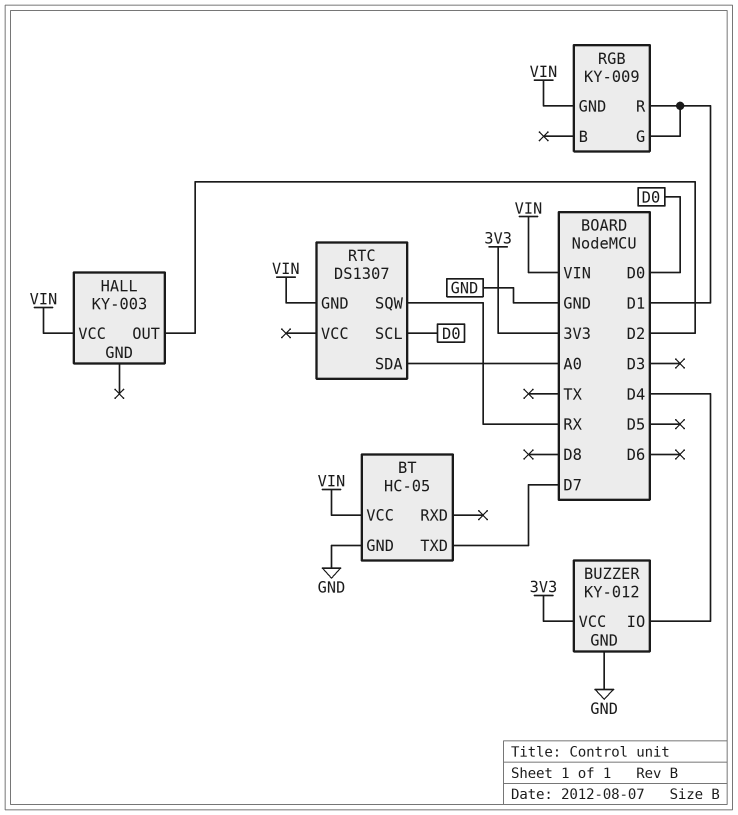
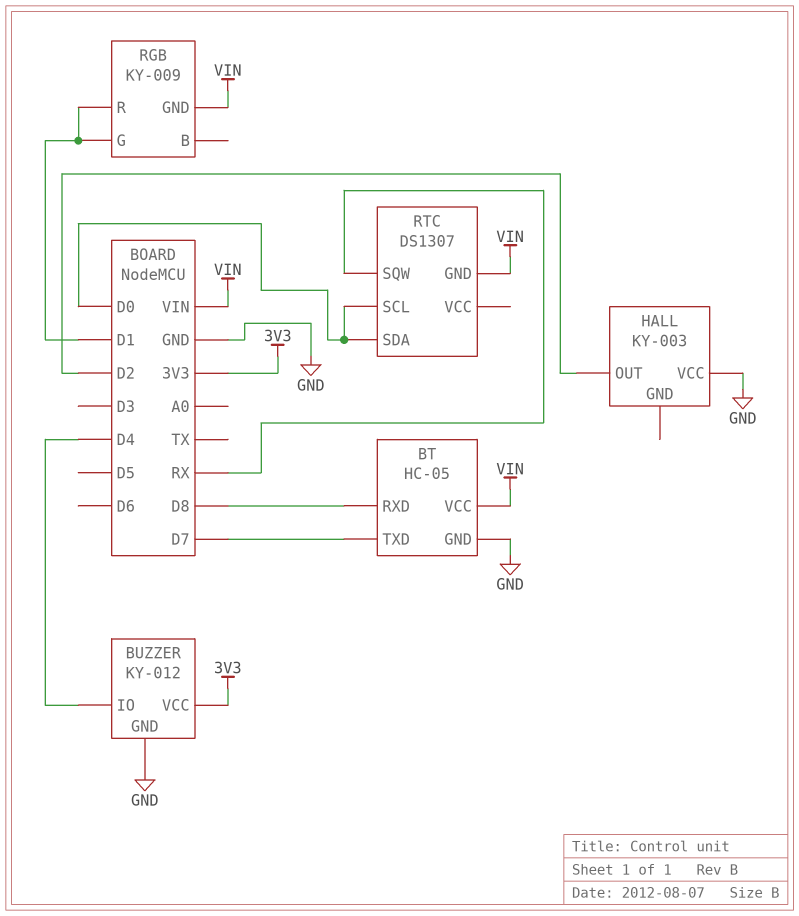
BT pin RXD: none -> D8
HALL pin VCC: VIN -> GND
RTC pin SDA: A0 -> D0

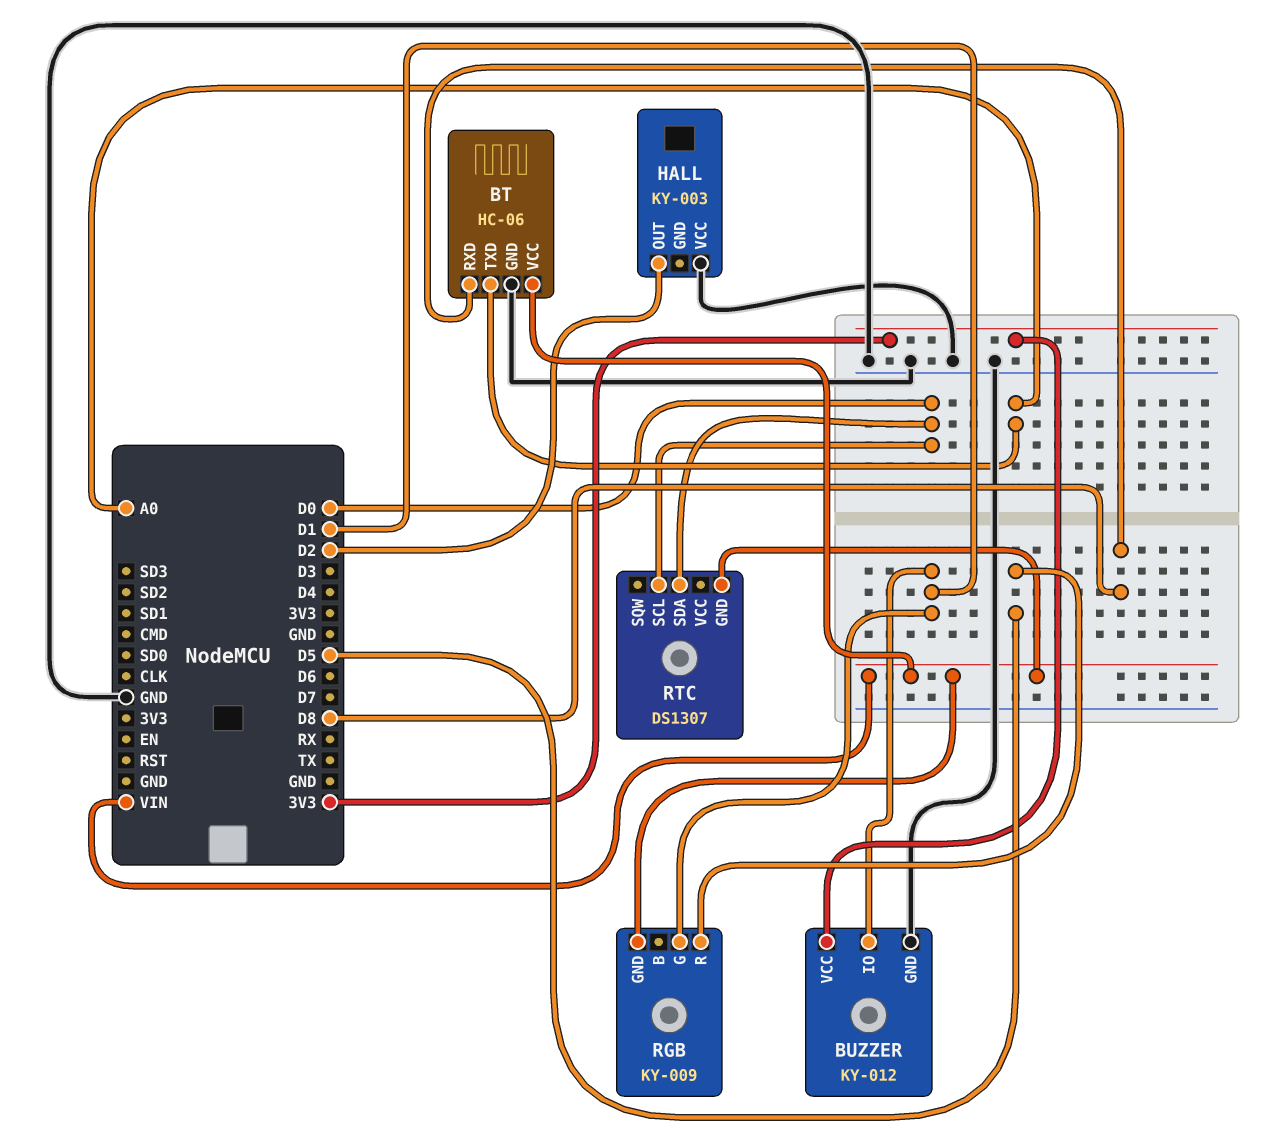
BT: HC-05 -> HC-06
BT pin TXD: D7 -> A0
BUZZER pin IO: D4 -> D1
RGB pin R: D1 -> D5
RTC pin SQW: RX -> none

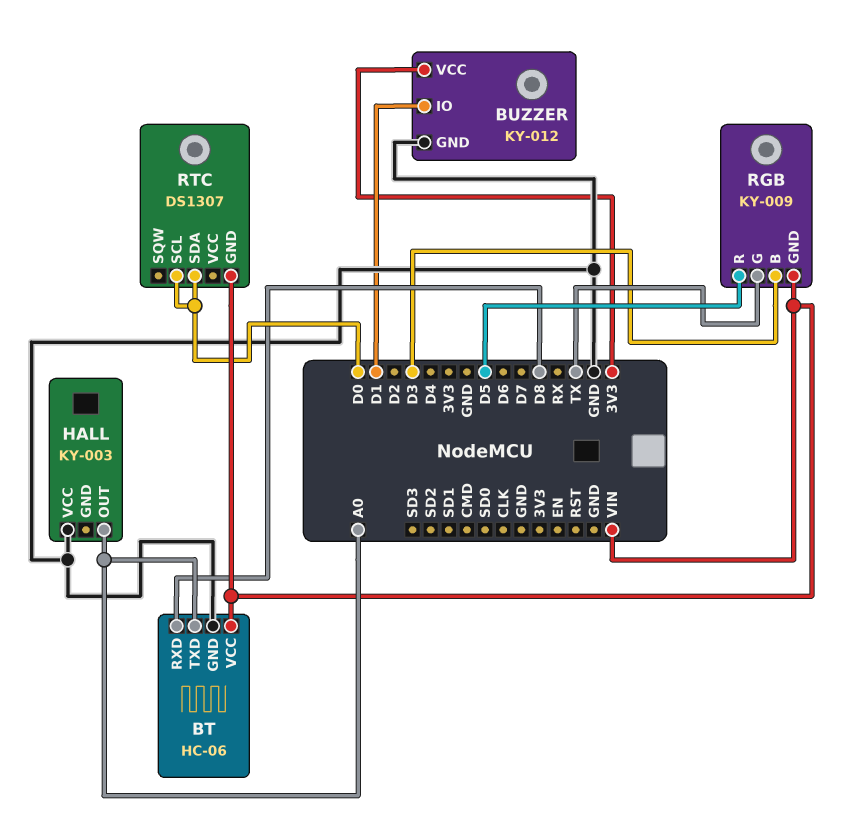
HALL pin OUT: D2 -> A0
RGB pin B: none -> D3
RGB pin G: D1 -> TX

